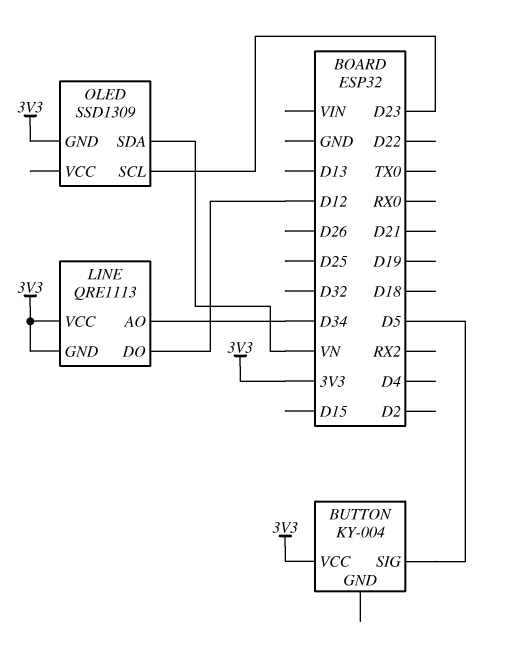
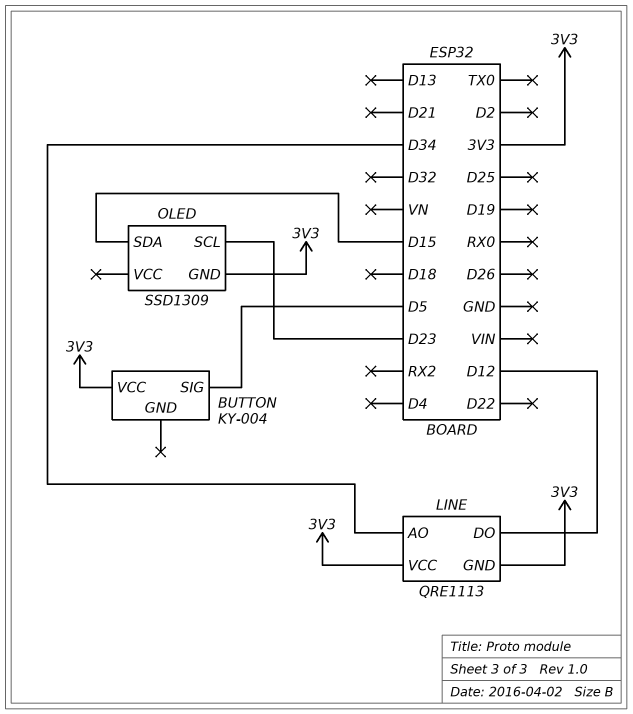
OLED pin SDA: VN -> D15

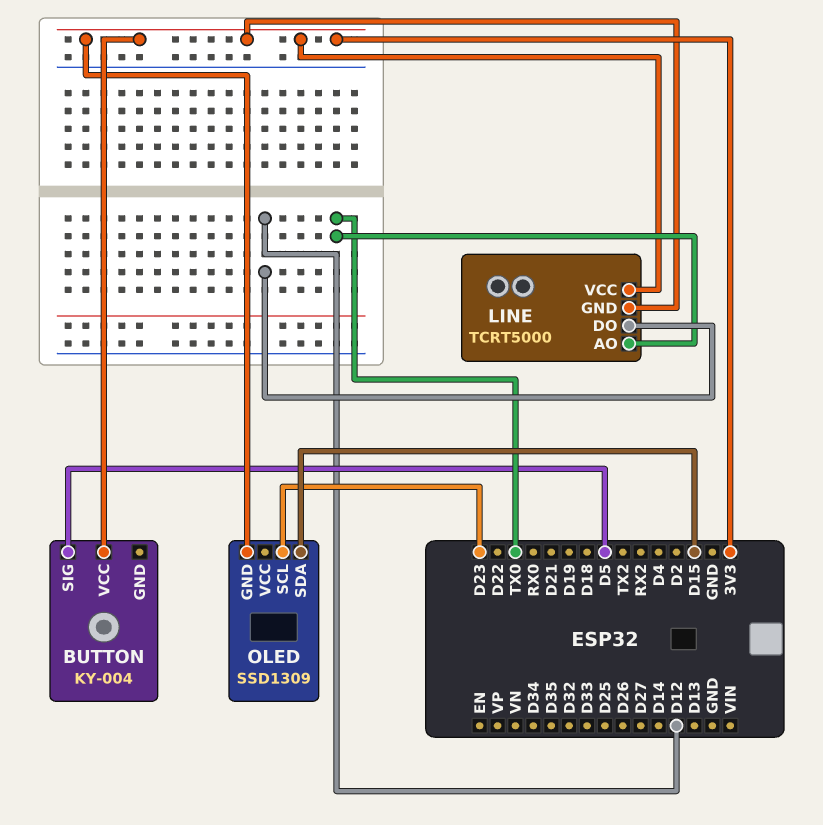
LINE: QRE1113 -> TCRT5000
LINE pin AO: D34 -> TX0

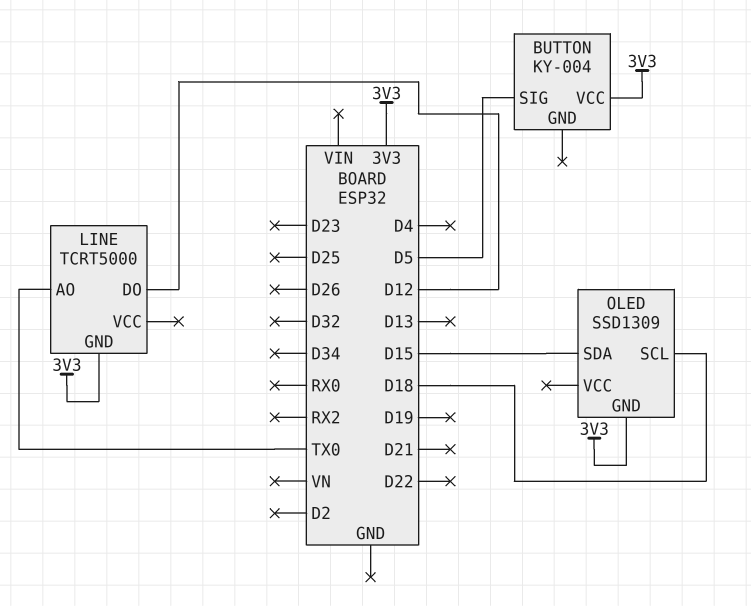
LINE pin VCC: 3V3 -> none
OLED pin SCL: D23 -> D18

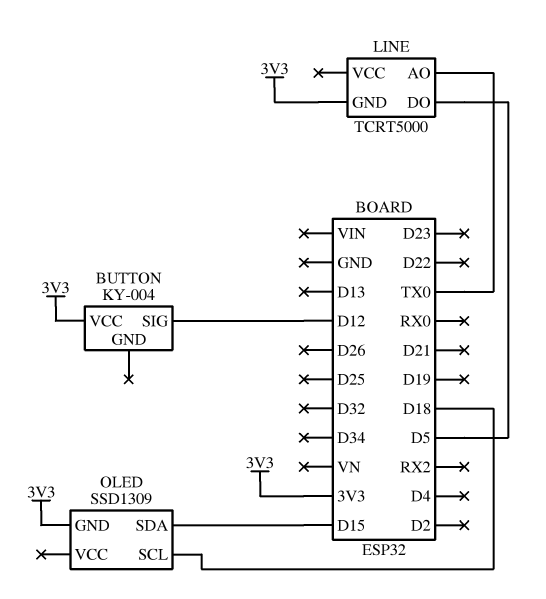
BUTTON pin SIG: D5 -> D12
LINE pin DO: D12 -> D5

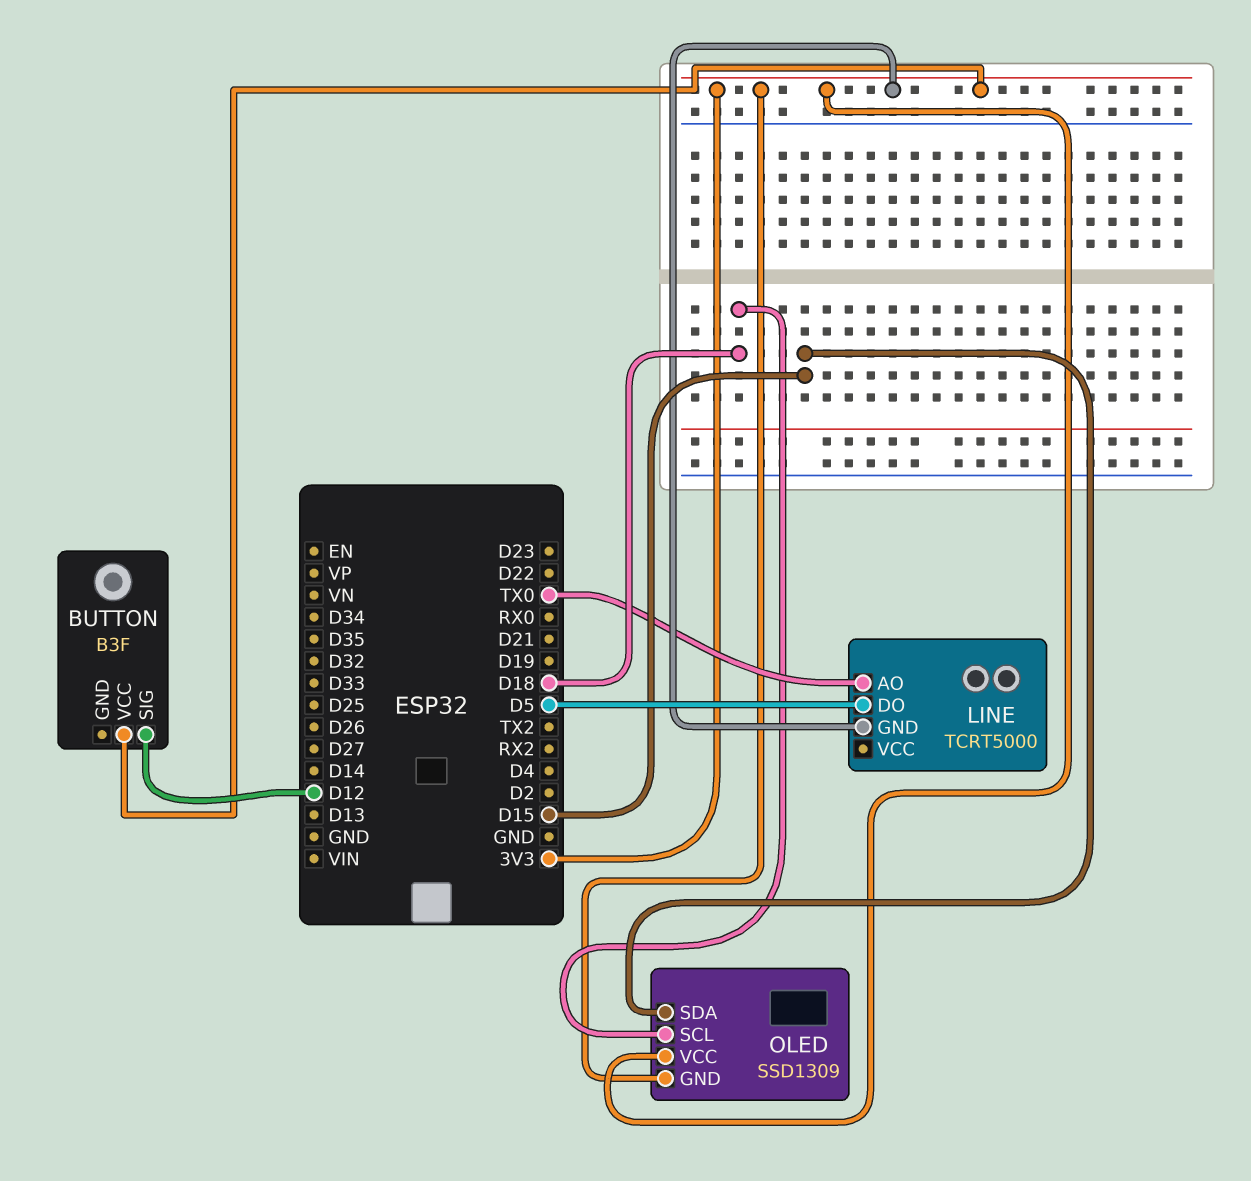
BUTTON: KY-004 -> B3F
OLED pin VCC: none -> 3V3

